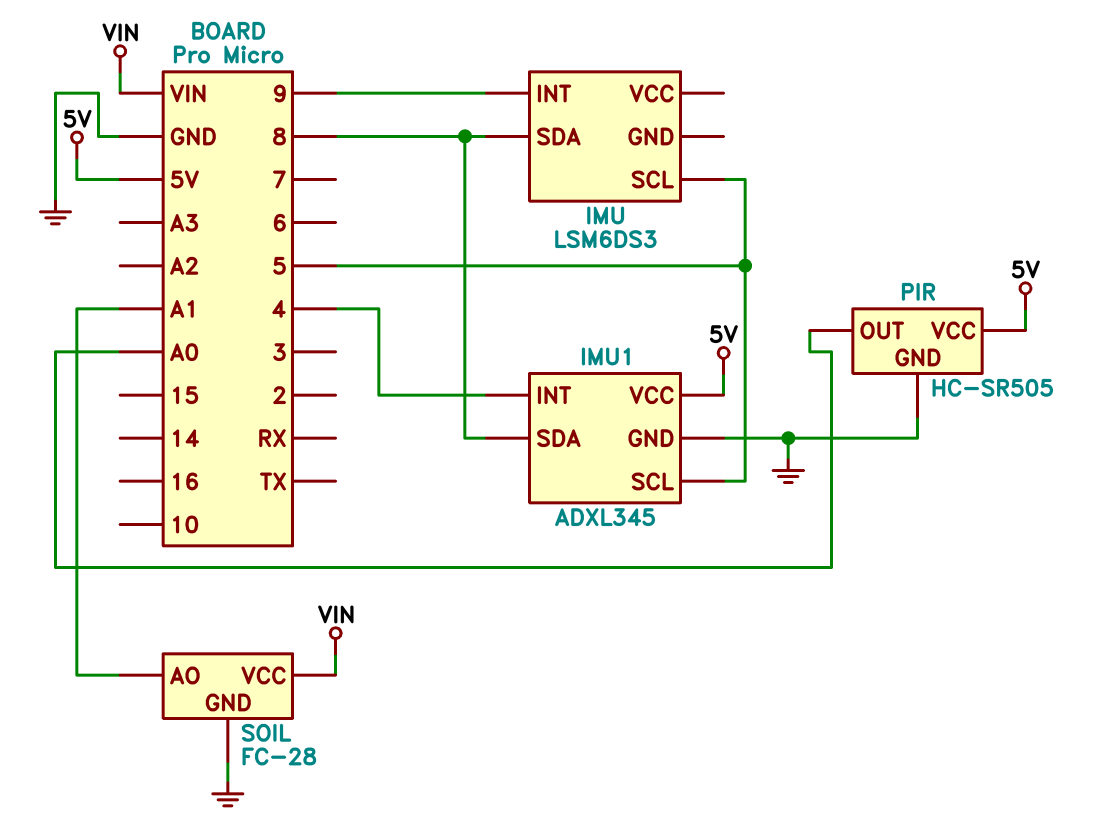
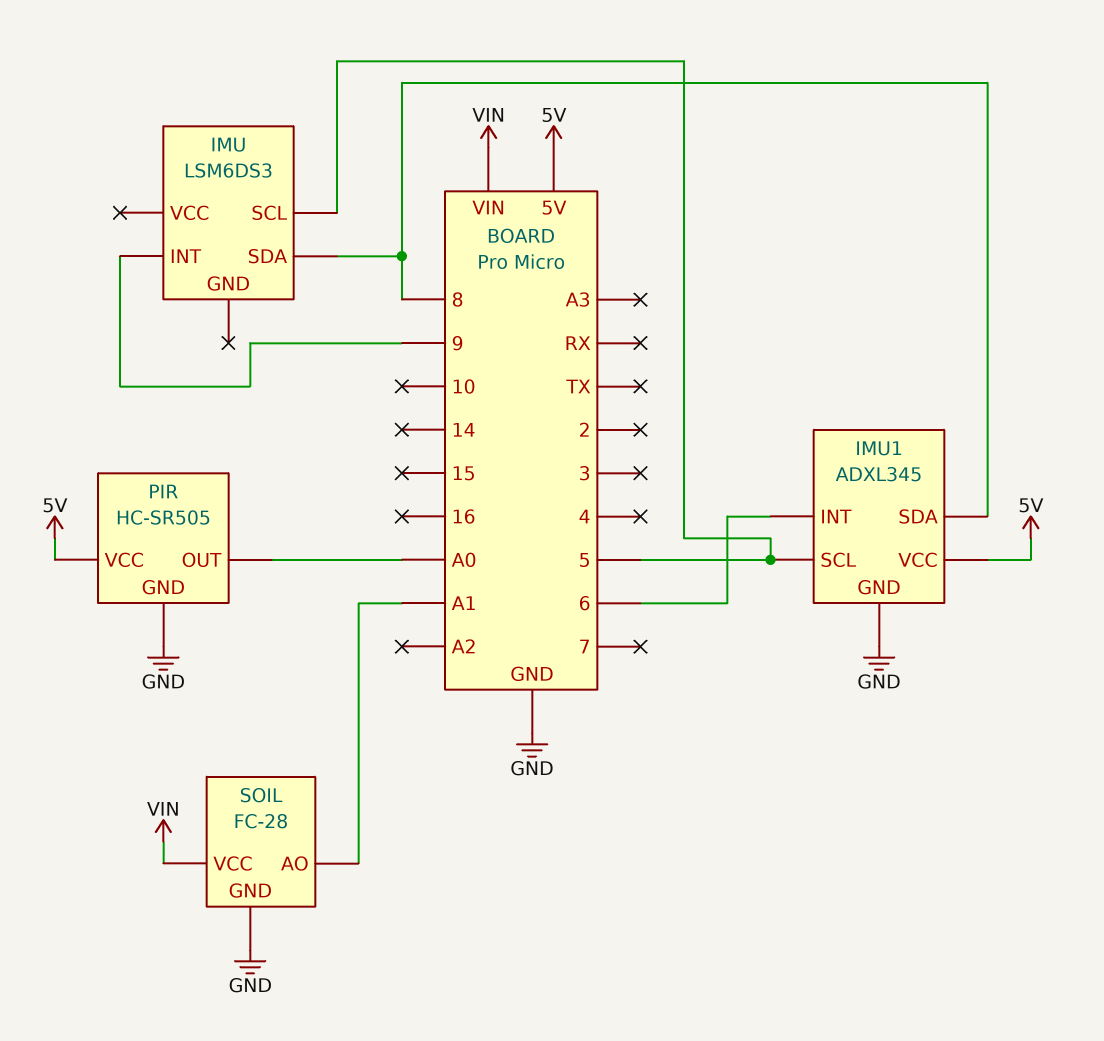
IMU1 pin INT: 4 -> 6

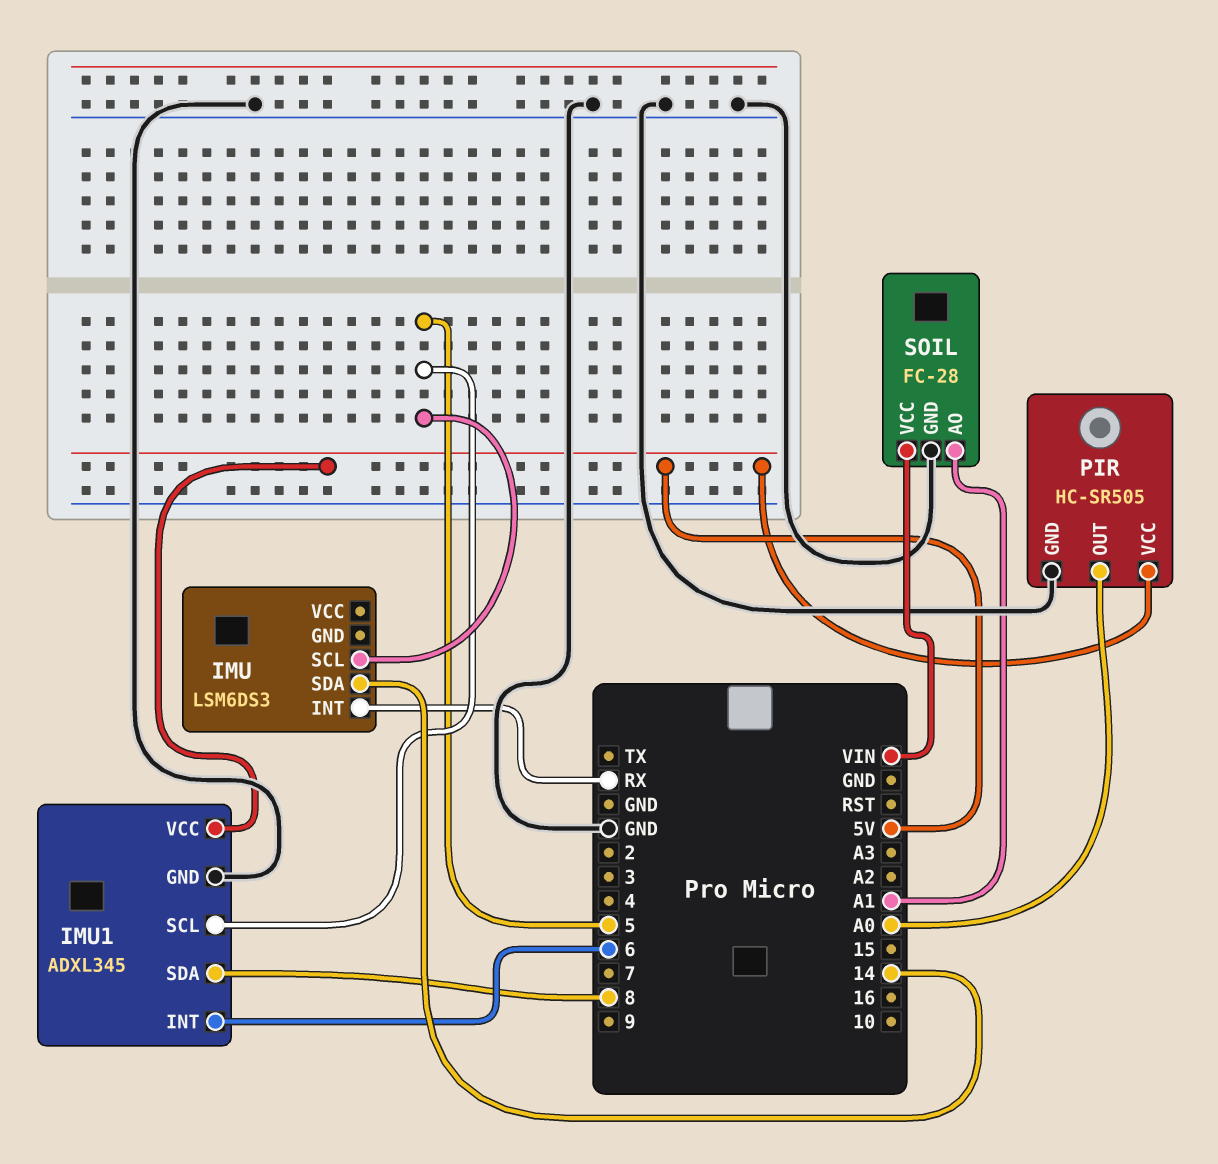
IMU pin INT: 9 -> RX
IMU pin SDA: 8 -> 14

